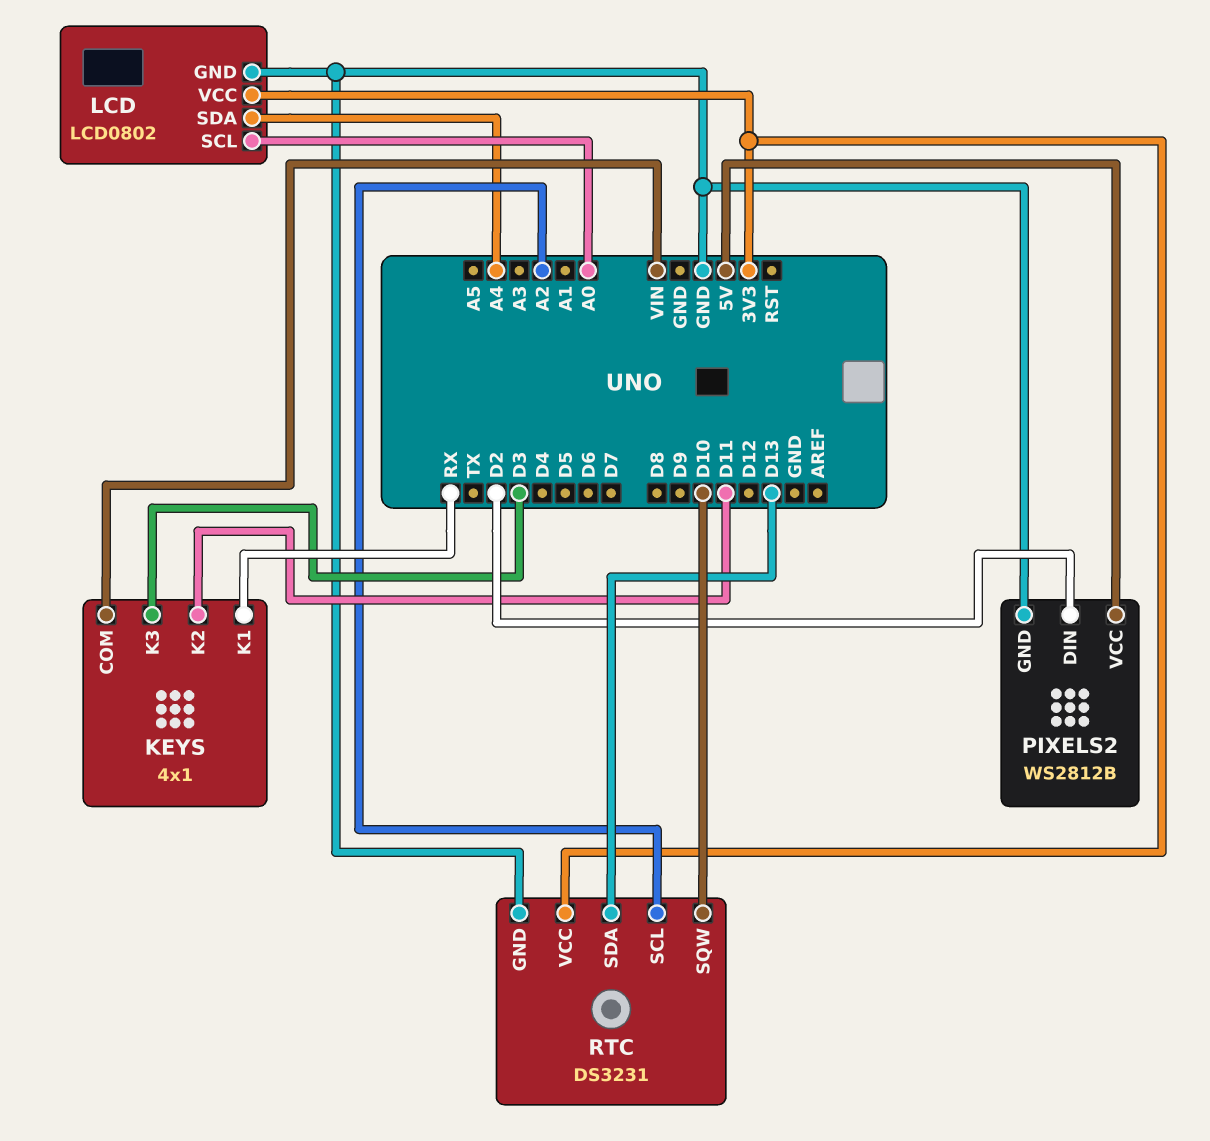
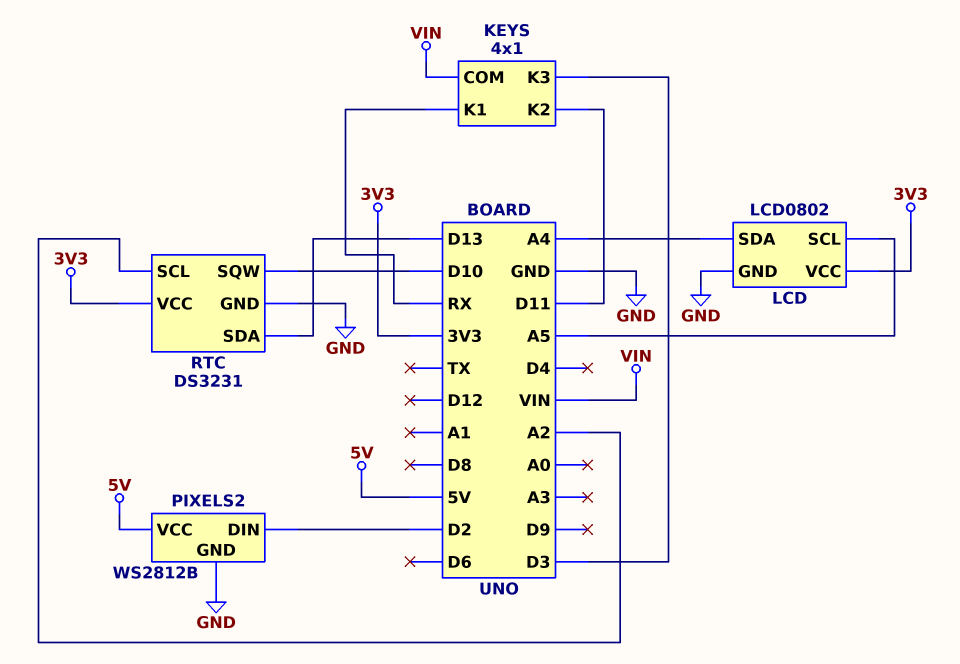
LCD pin SCL: A0 -> A5

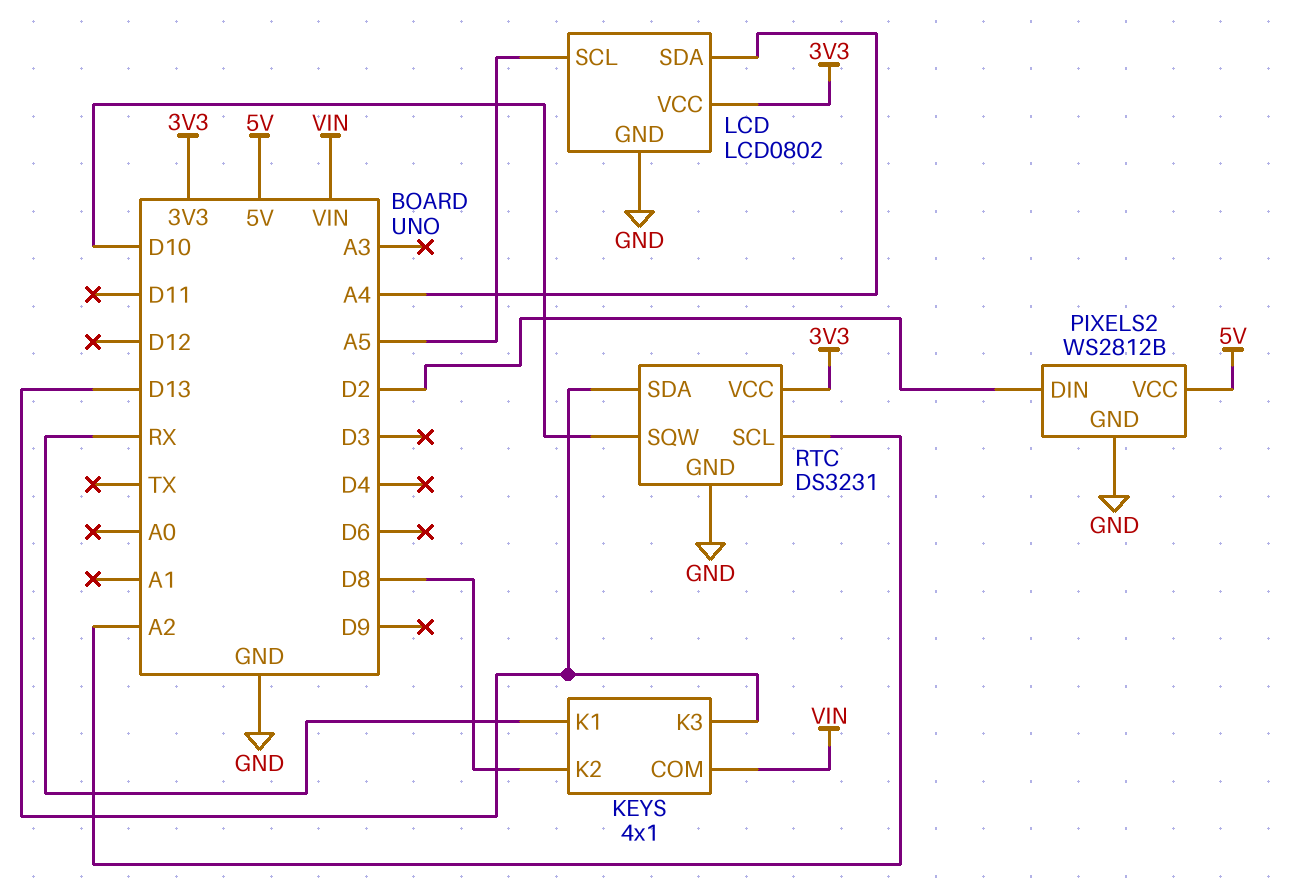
KEYS pin K2: D11 -> D8
KEYS pin K3: D3 -> D13

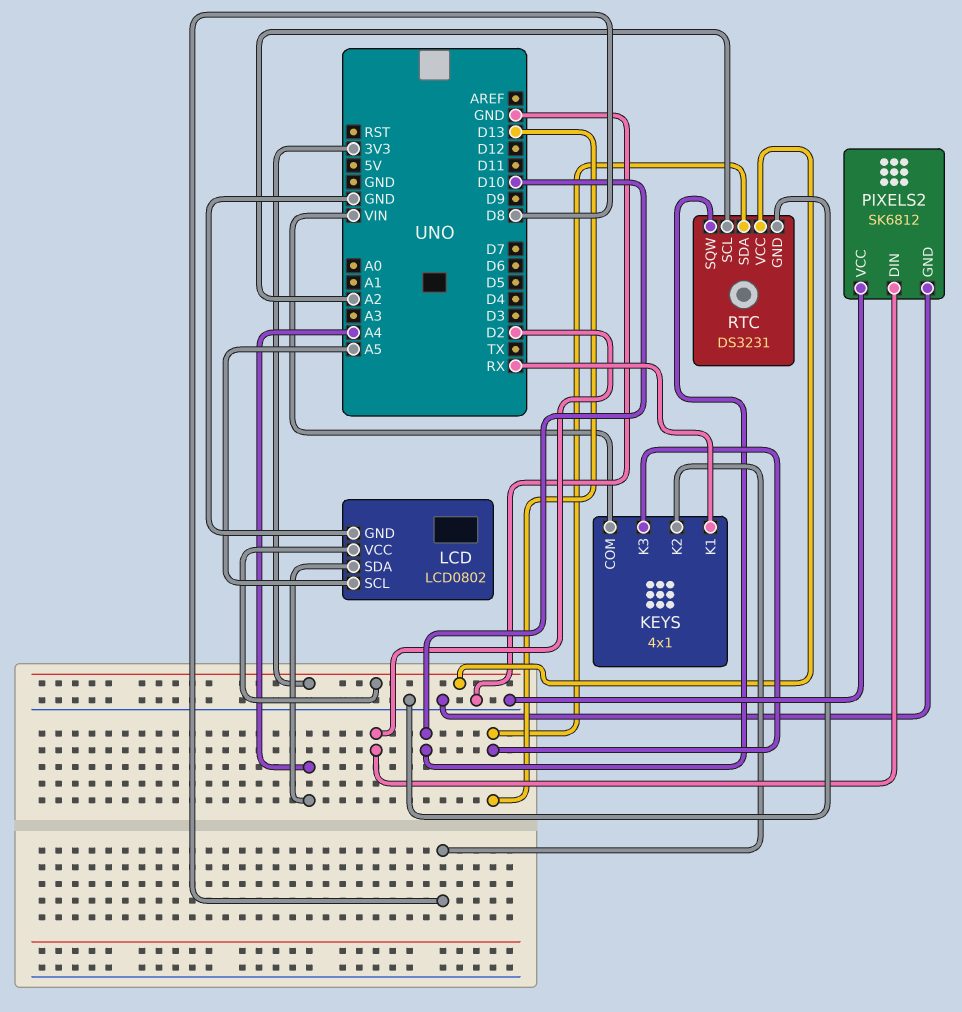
PIXELS2: WS2812B -> SK6812
PIXELS2 pin VCC: 5V -> GND

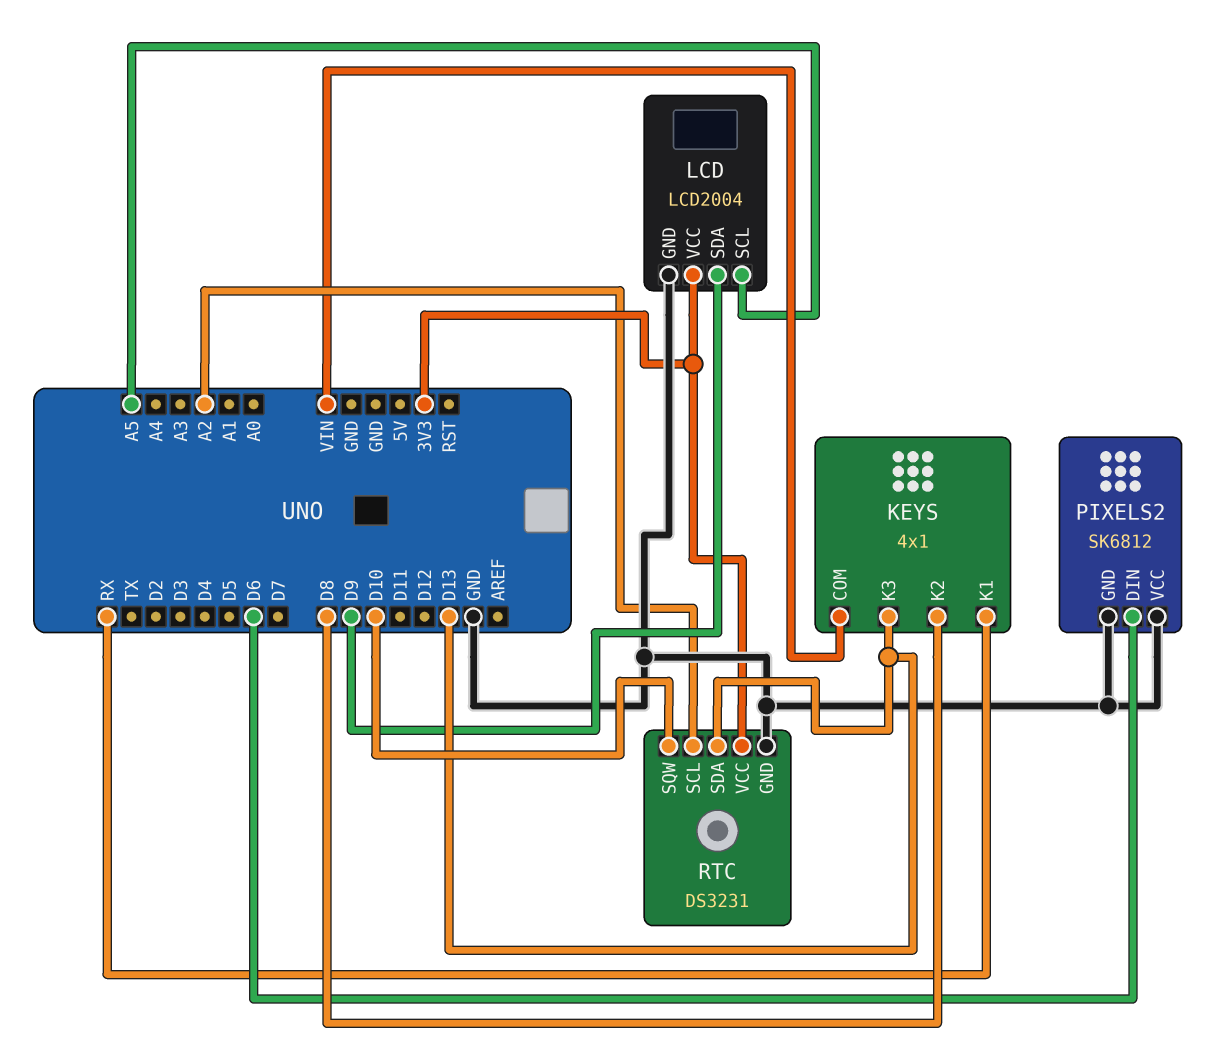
LCD: LCD0802 -> LCD2004
LCD pin SDA: A4 -> D9
PIXELS2 pin DIN: D2 -> D6

